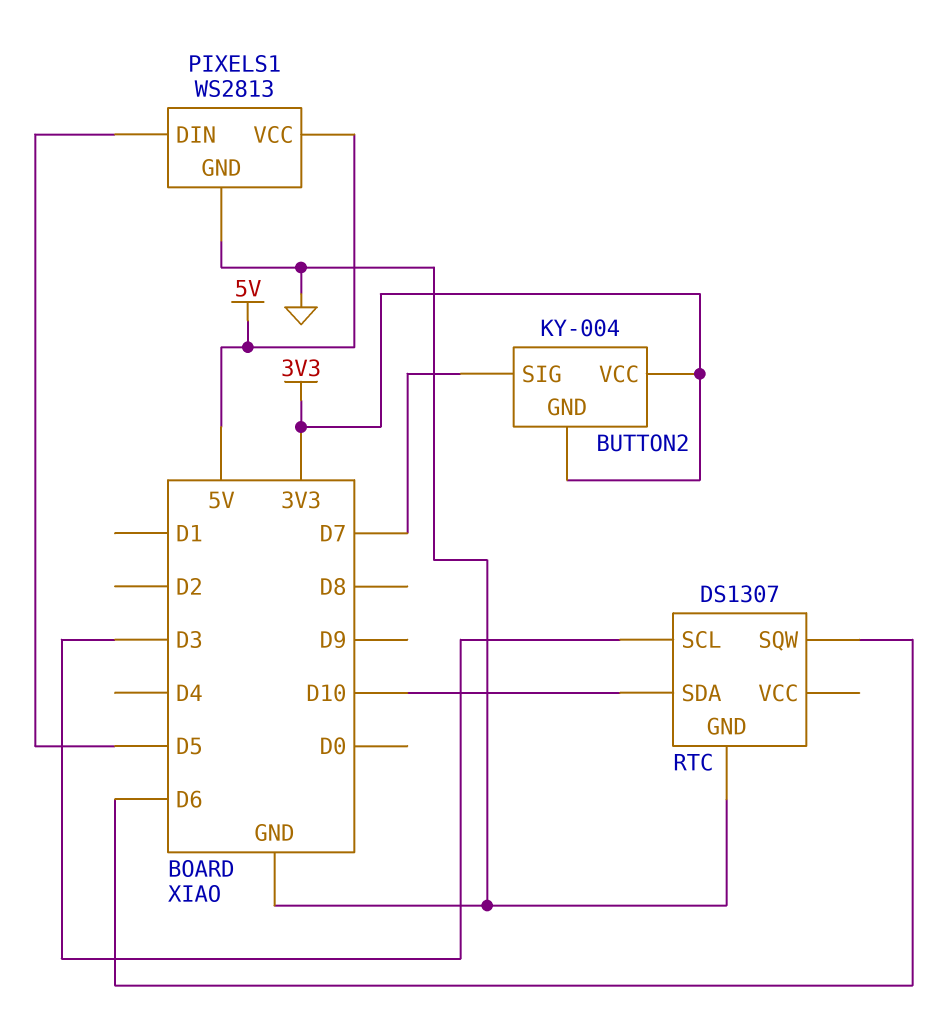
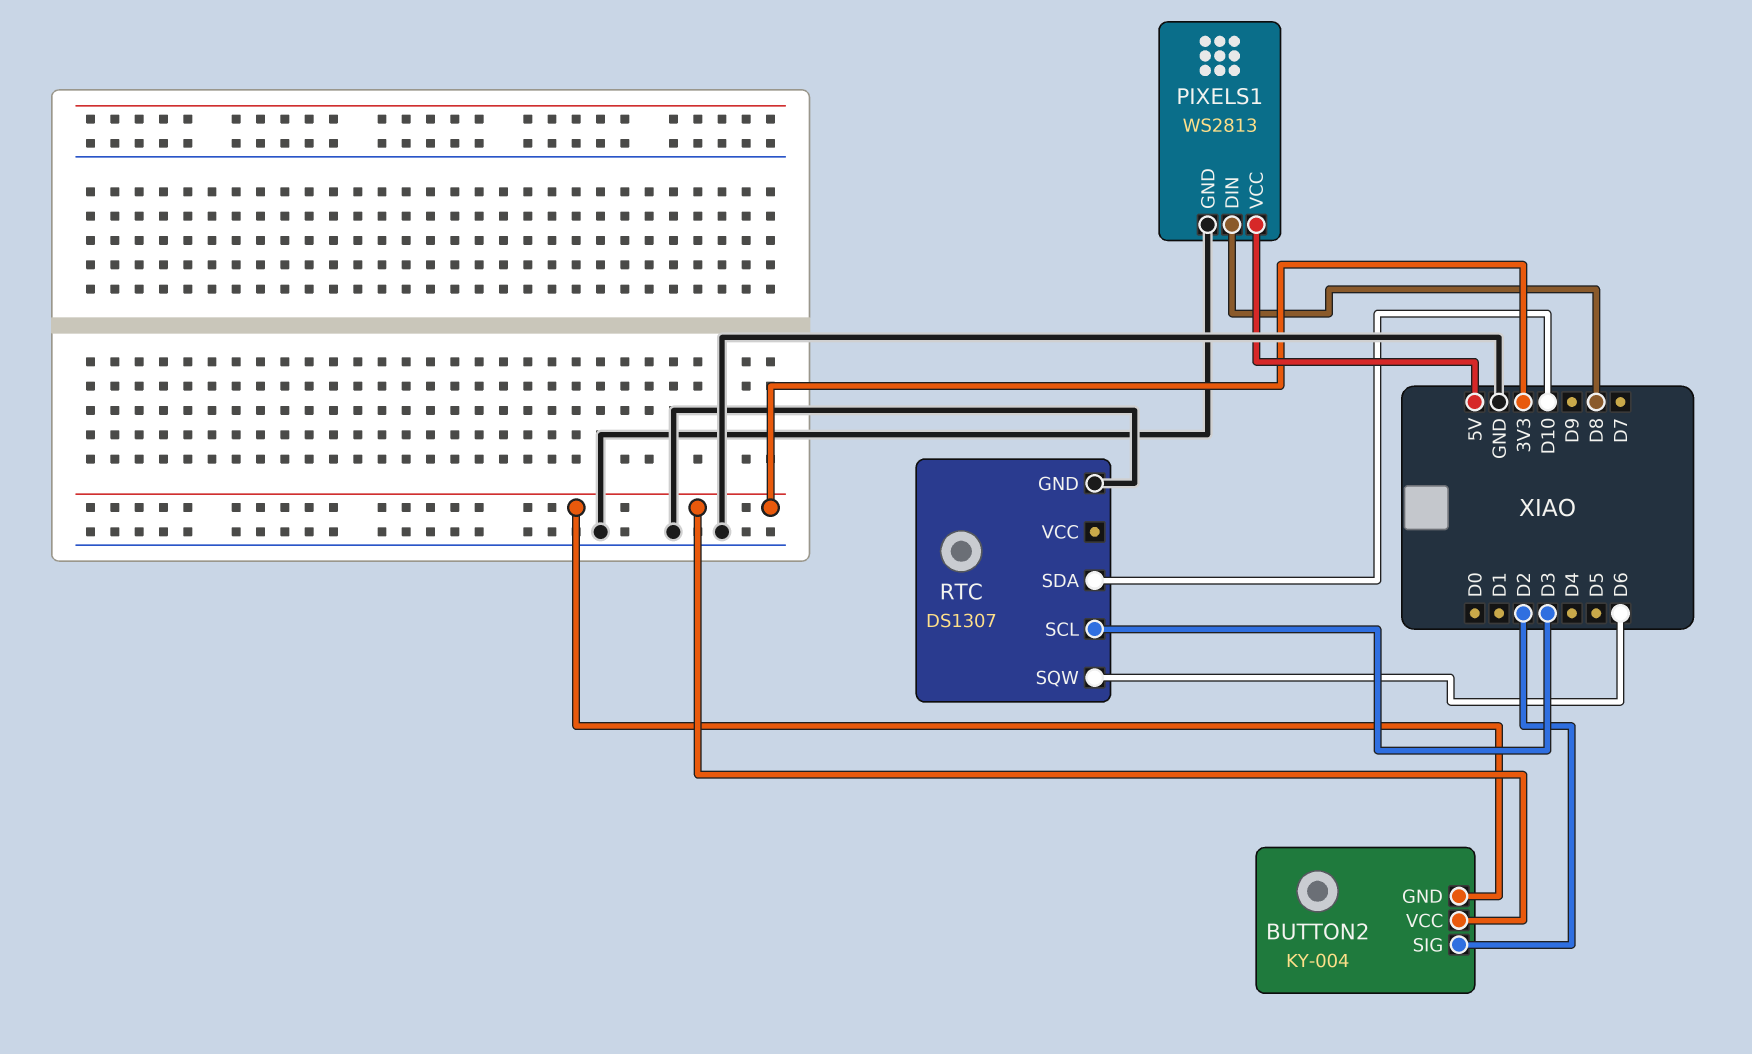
BUTTON2 pin SIG: D7 -> D2
PIXELS1 pin DIN: D5 -> D8

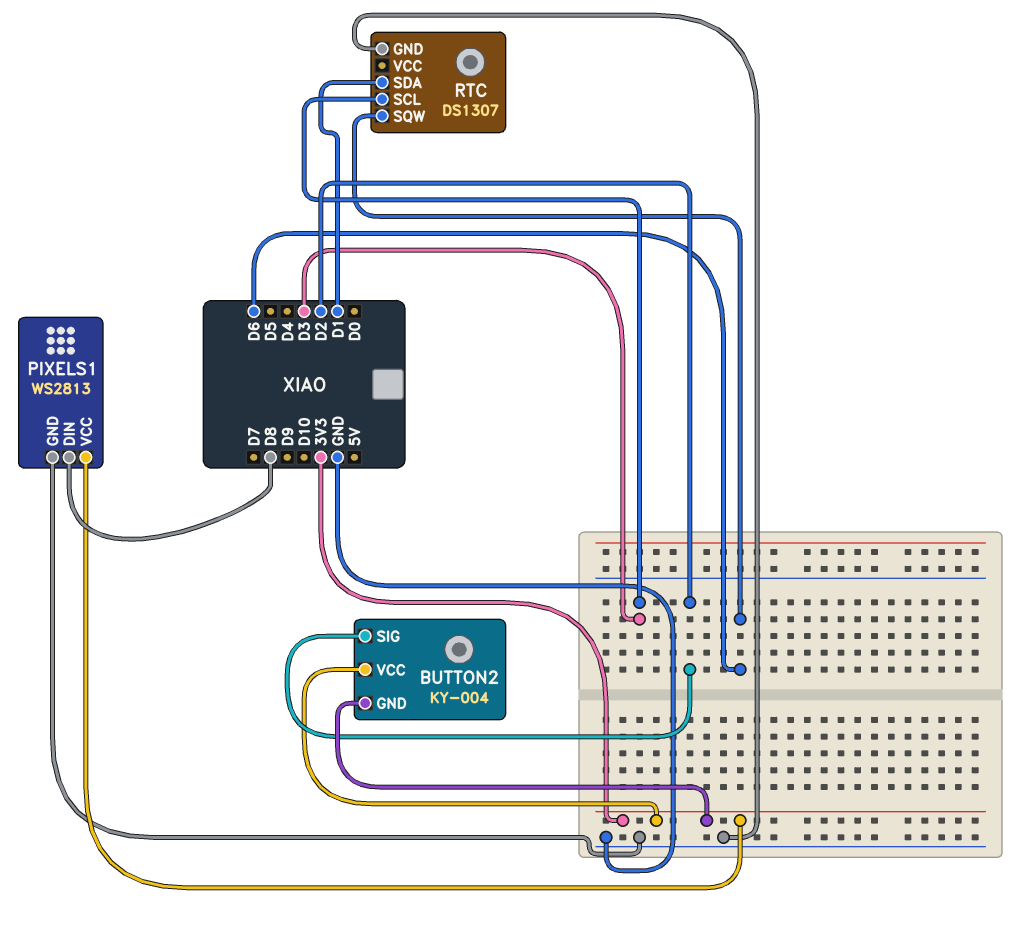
PIXELS1 pin VCC: 5V -> 3V3
RTC pin SDA: D10 -> D1

